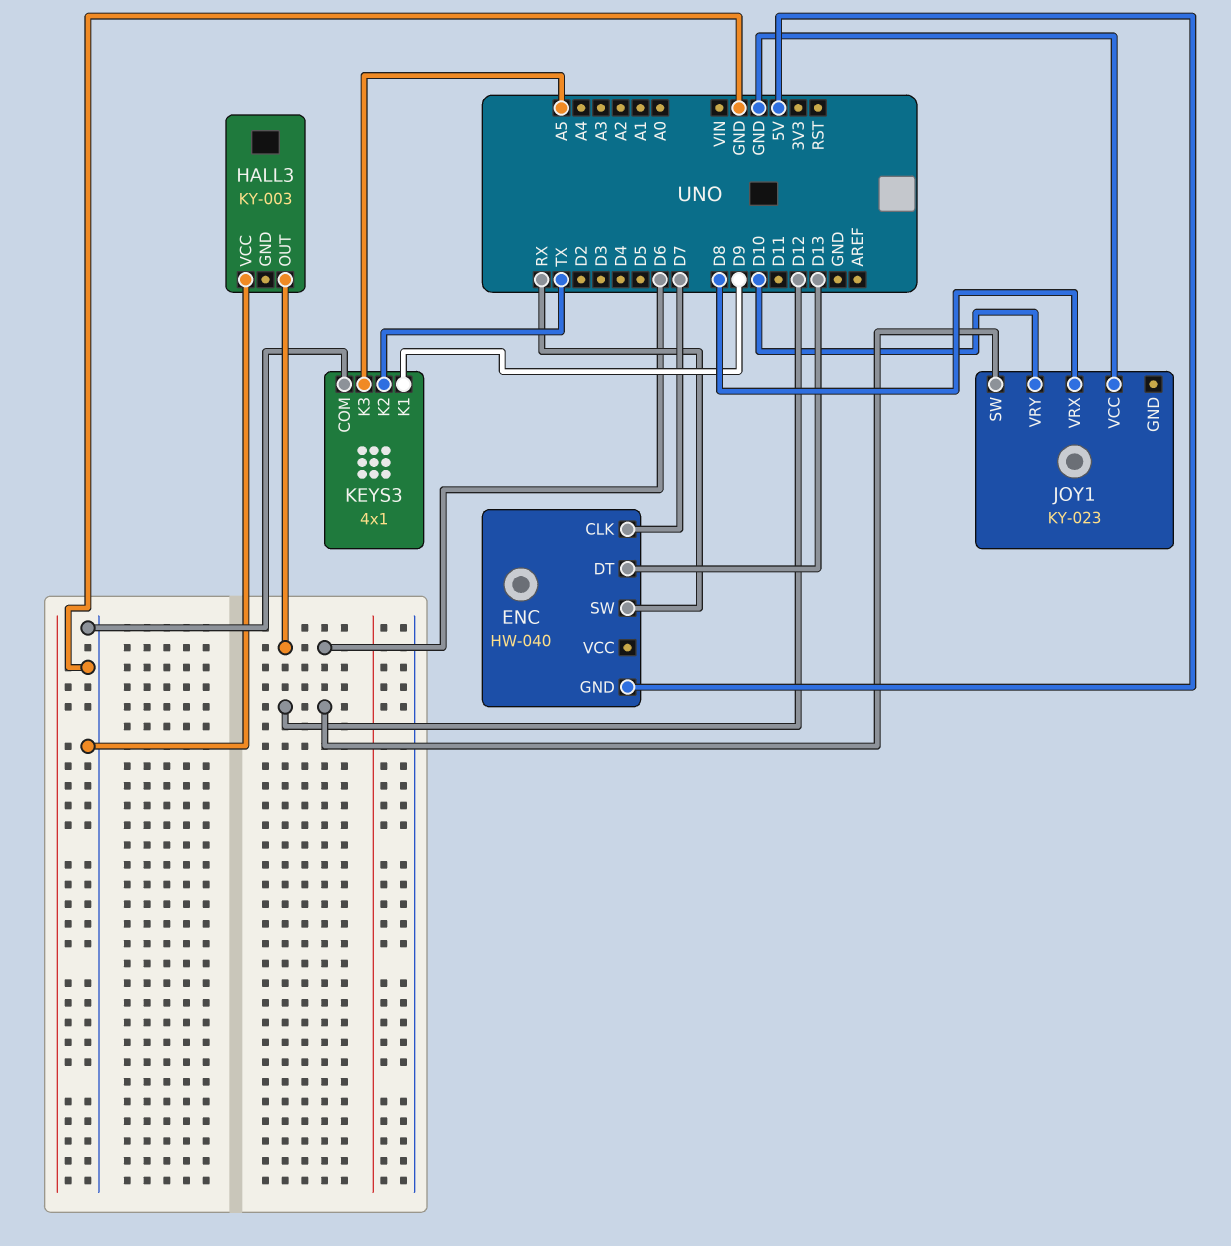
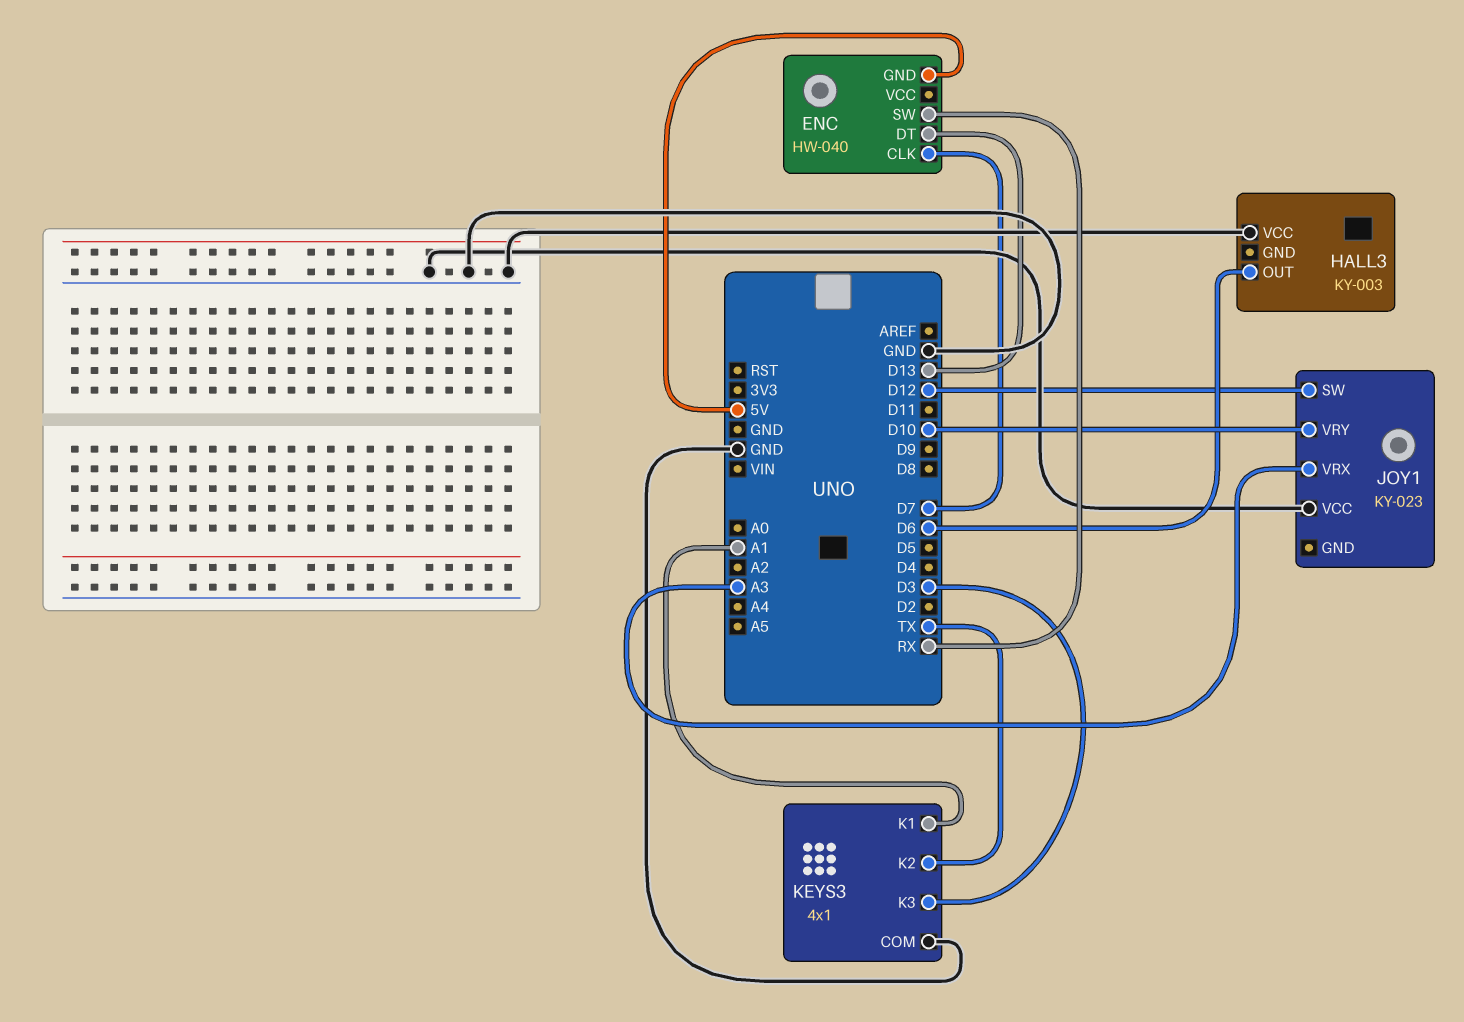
JOY1 pin VRX: D8 -> A3
KEYS3 pin K1: D9 -> A1
KEYS3 pin K3: A5 -> D3

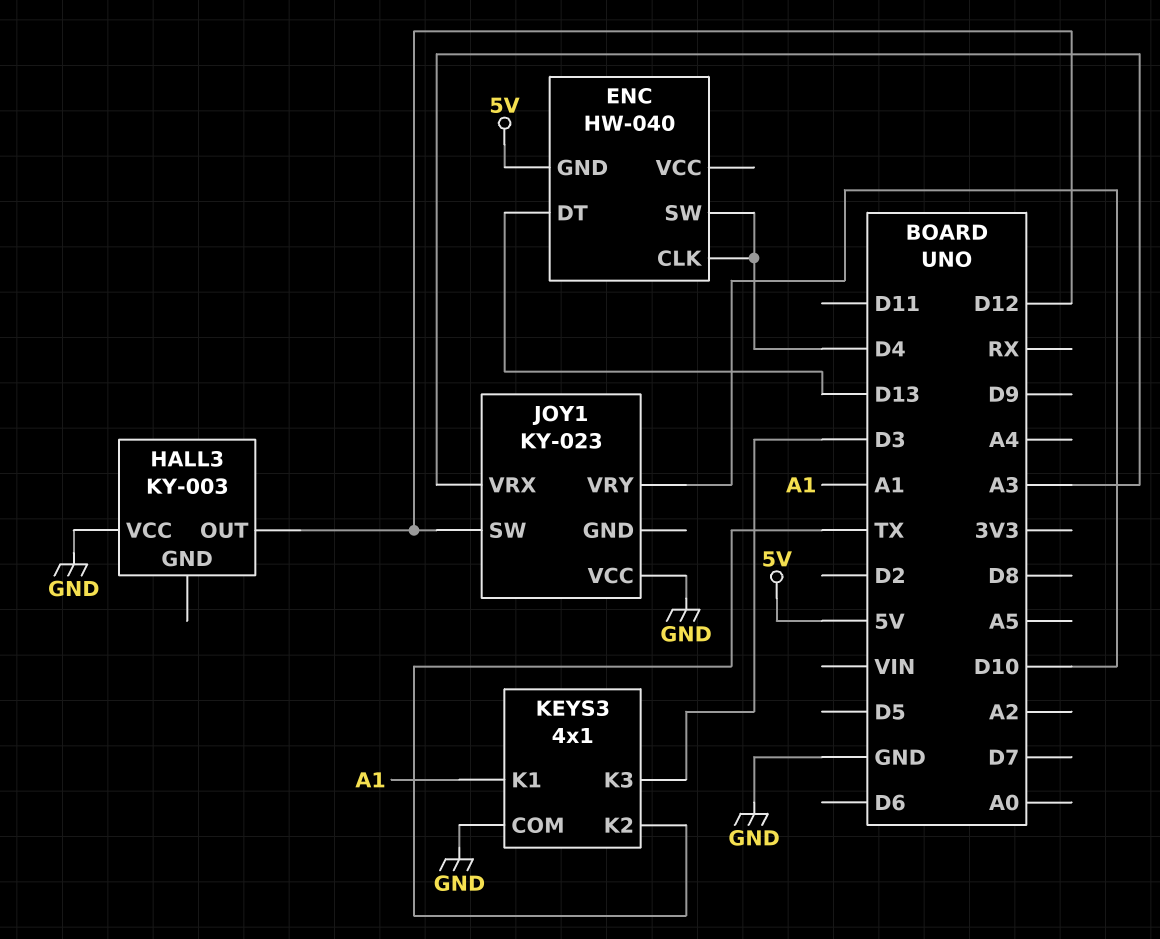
ENC pin CLK: D7 -> D4
ENC pin SW: RX -> D4
HALL3 pin OUT: D6 -> D12

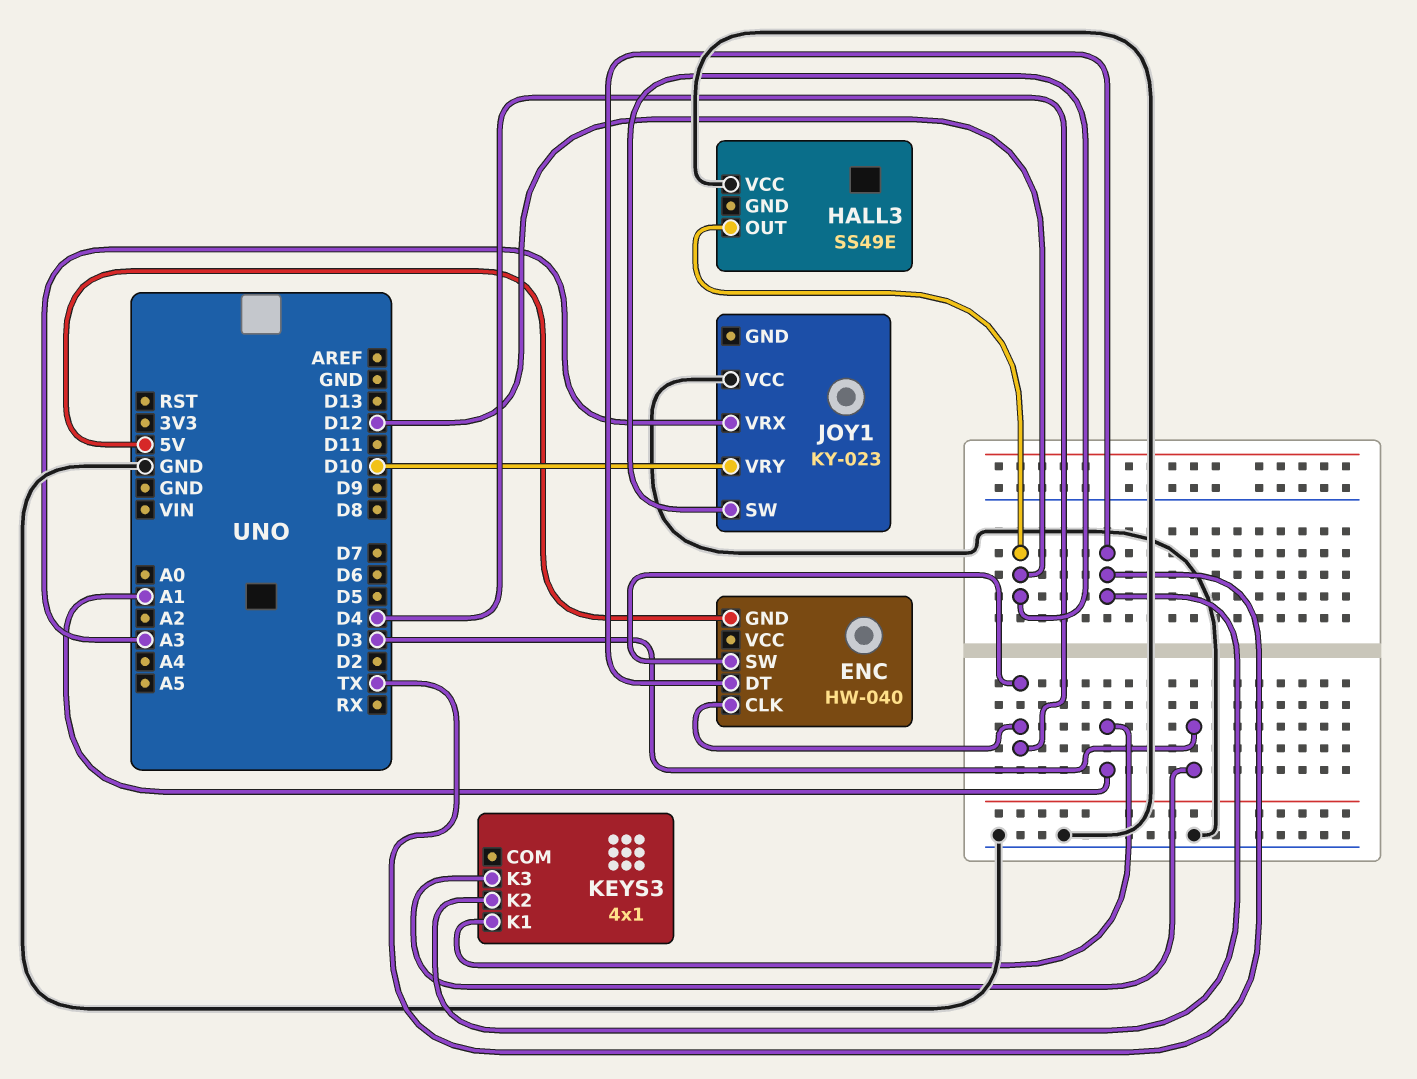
ENC pin DT: D13 -> TX
HALL3: KY-003 -> SS49E
KEYS3 pin COM: GND -> none

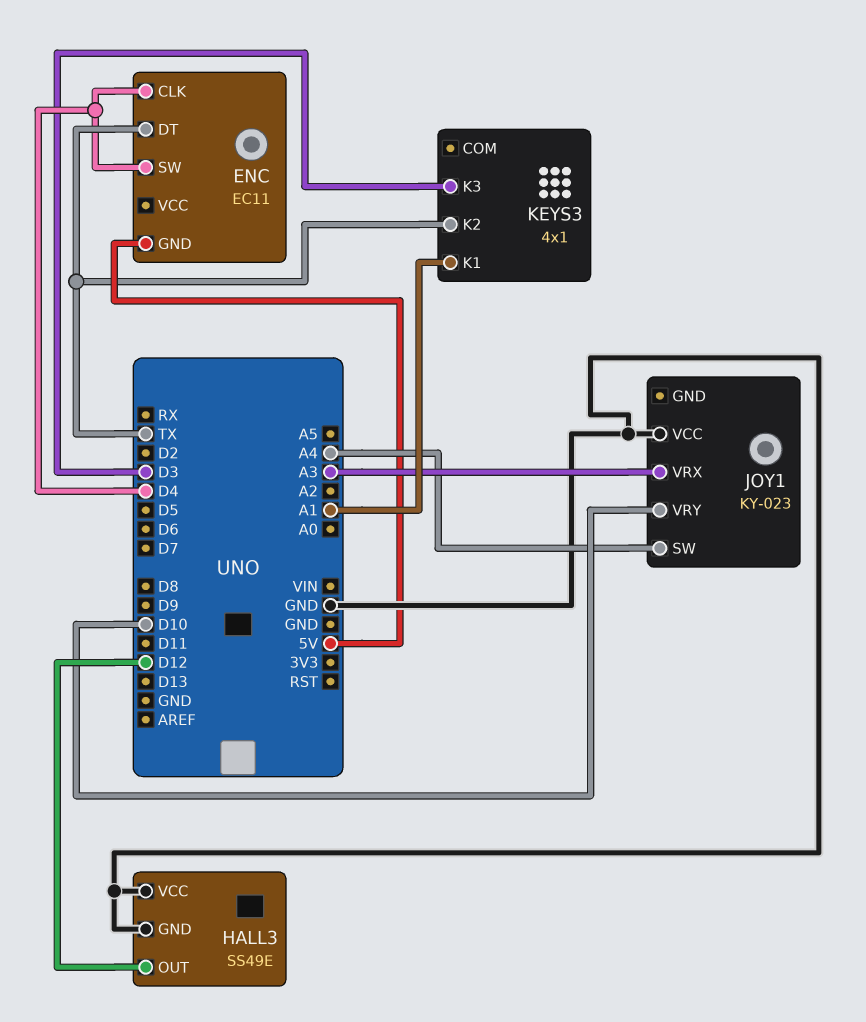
ENC: HW-040 -> EC11
HALL3 pin GND: none -> GND
JOY1 pin SW: D12 -> A4

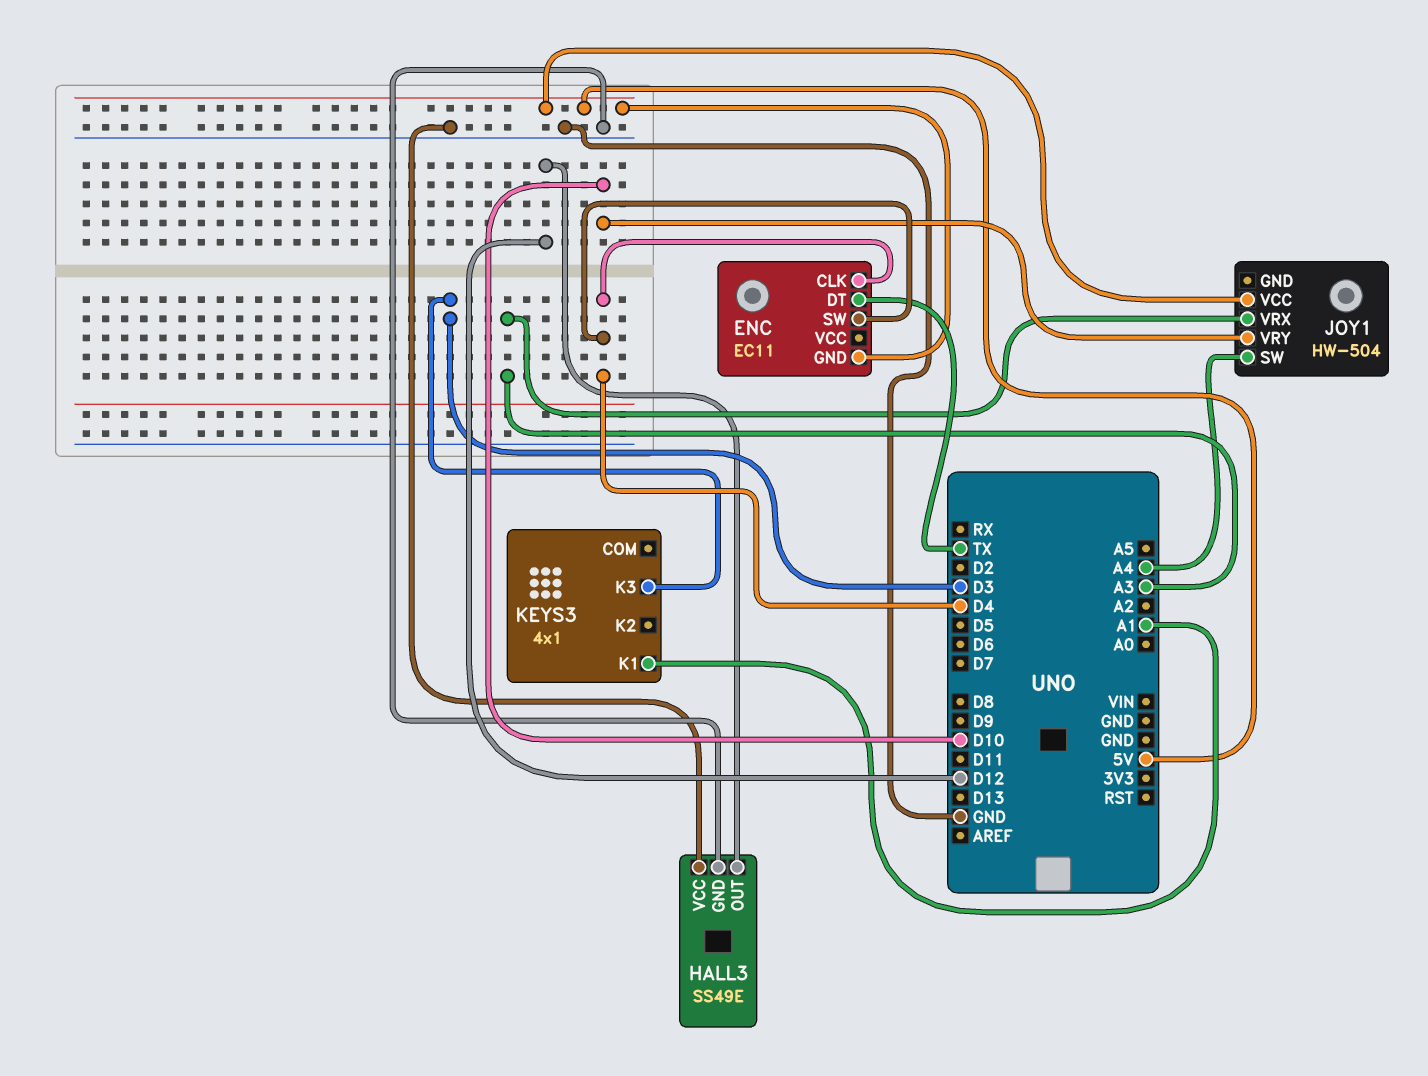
JOY1: KY-023 -> HW-504
JOY1 pin VCC: GND -> 5V
KEYS3 pin K2: TX -> none

